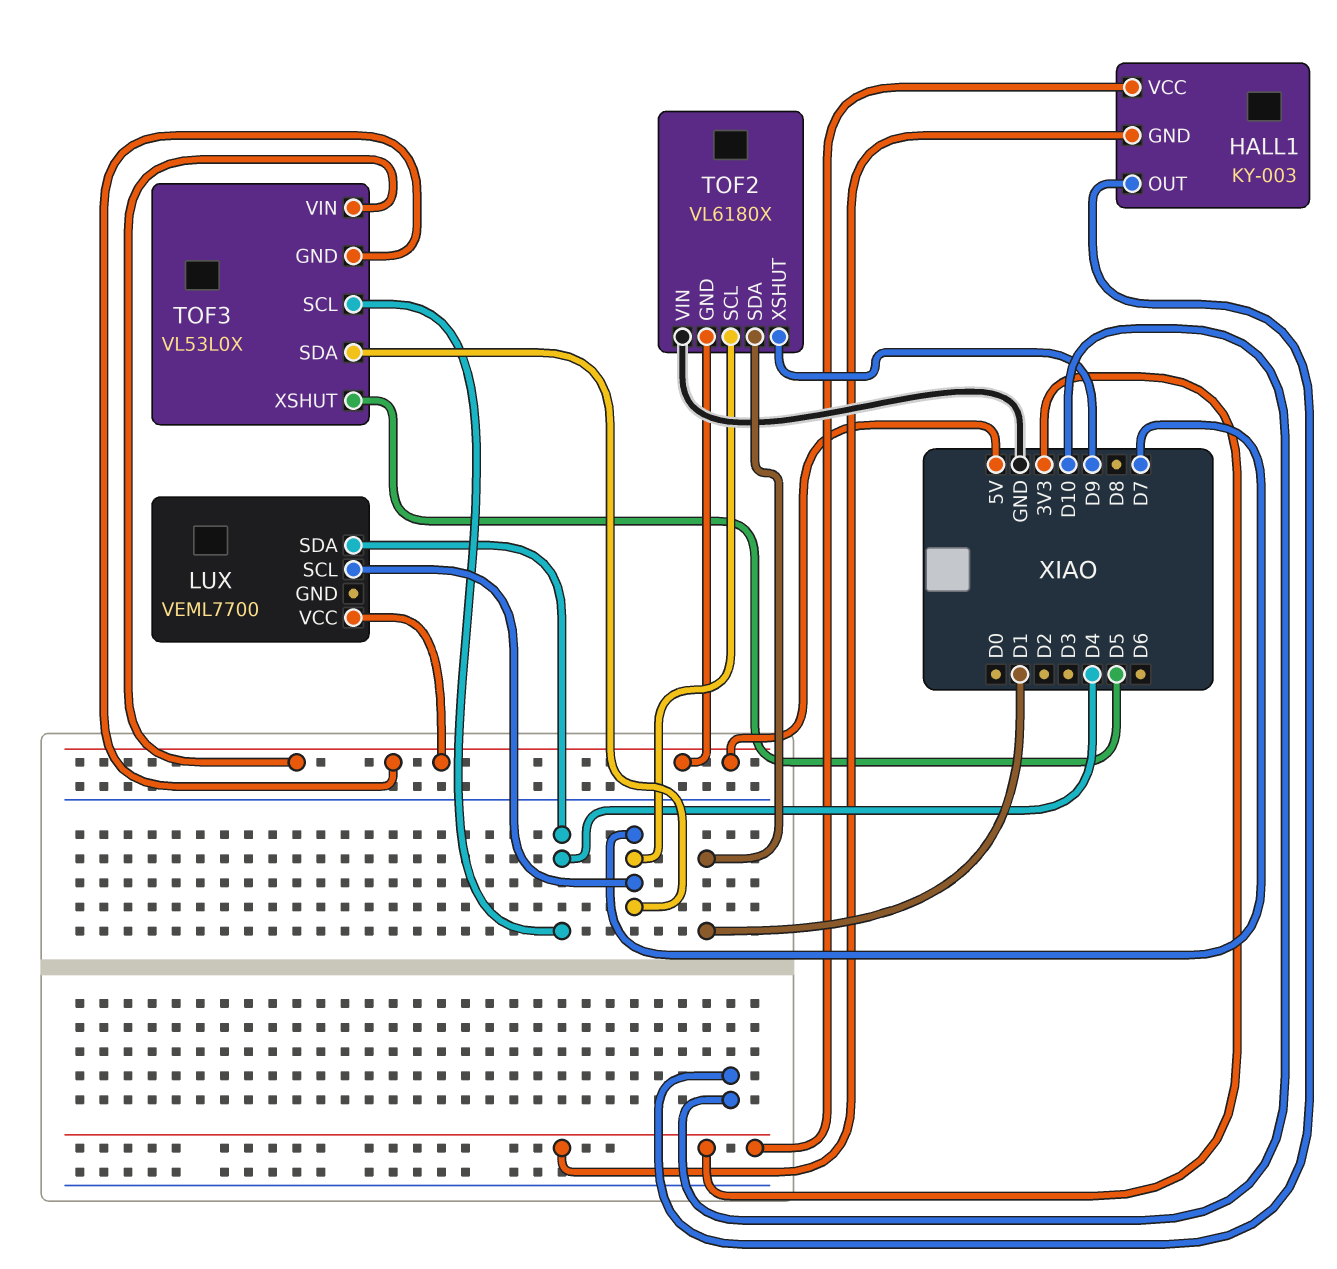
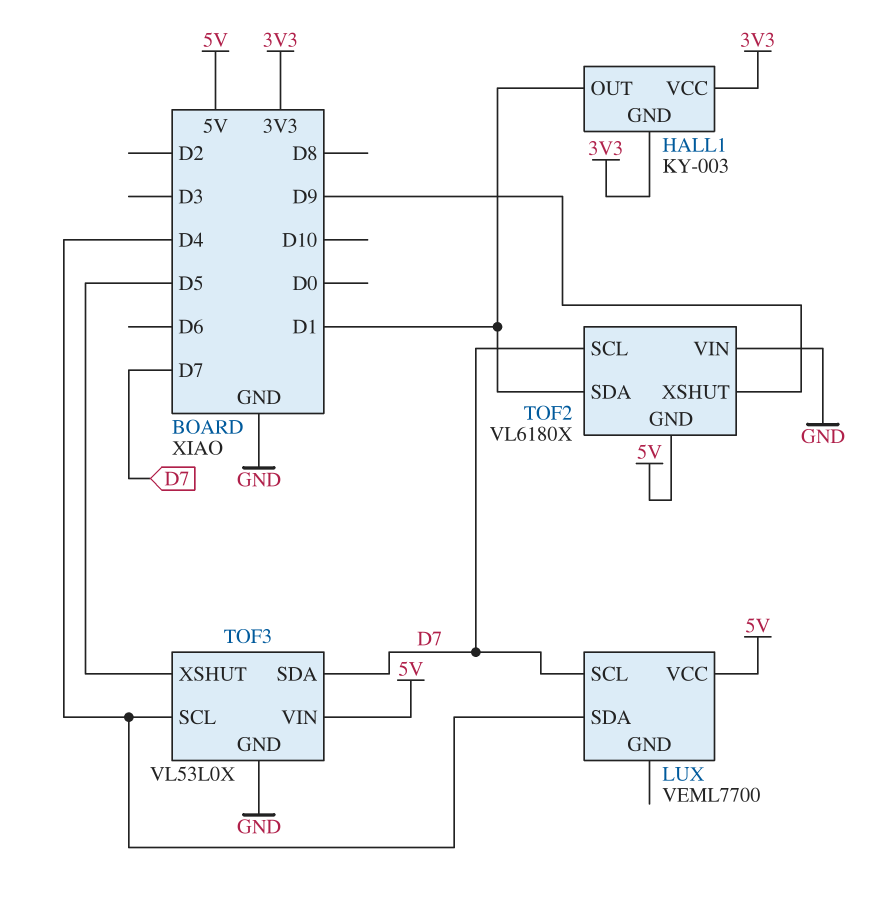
HALL1 pin OUT: D10 -> D1
TOF3 pin GND: 5V -> GND

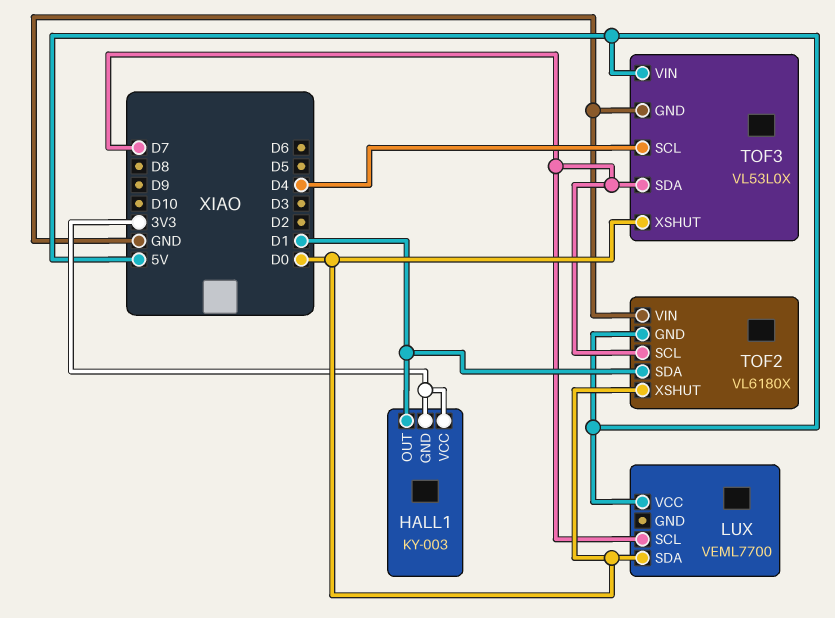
LUX pin SDA: D4 -> D0
TOF2 pin XSHUT: D9 -> D0
TOF3 pin XSHUT: D5 -> D0

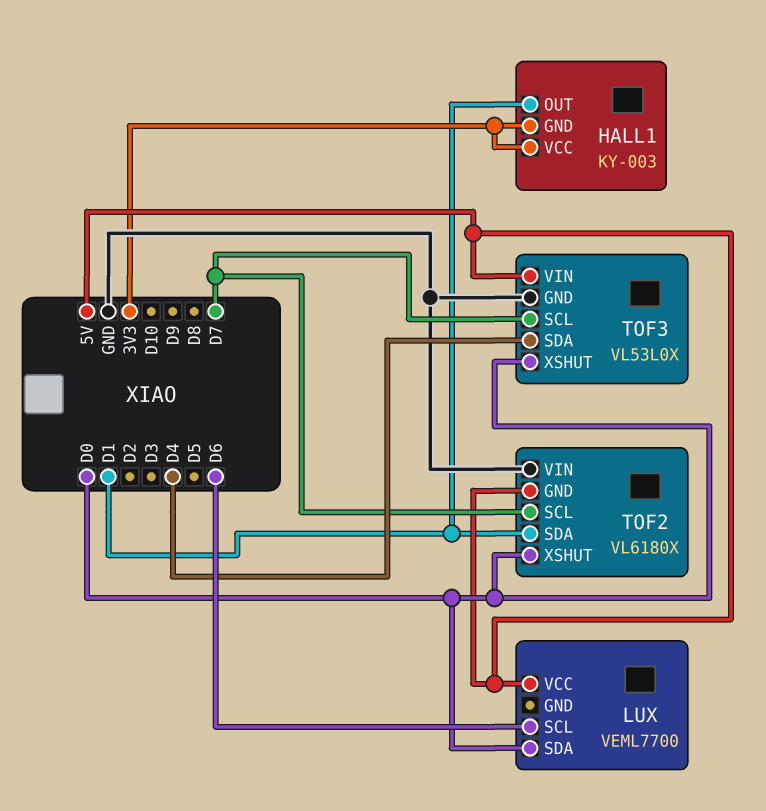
LUX pin SCL: D7 -> D6
TOF3 pin SCL: D4 -> D7
TOF3 pin SDA: D7 -> D4

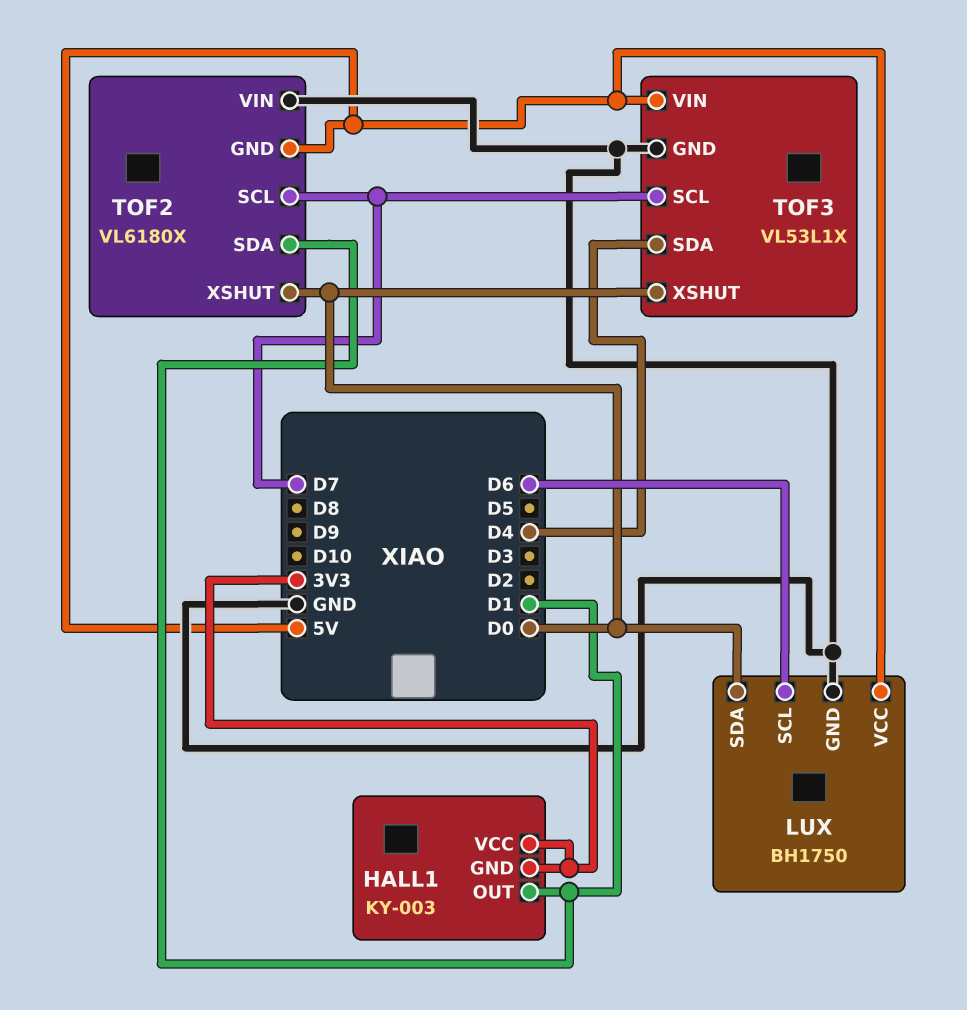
LUX: VEML7700 -> BH1750
LUX pin GND: none -> GND
TOF3: VL53L0X -> VL53L1X

